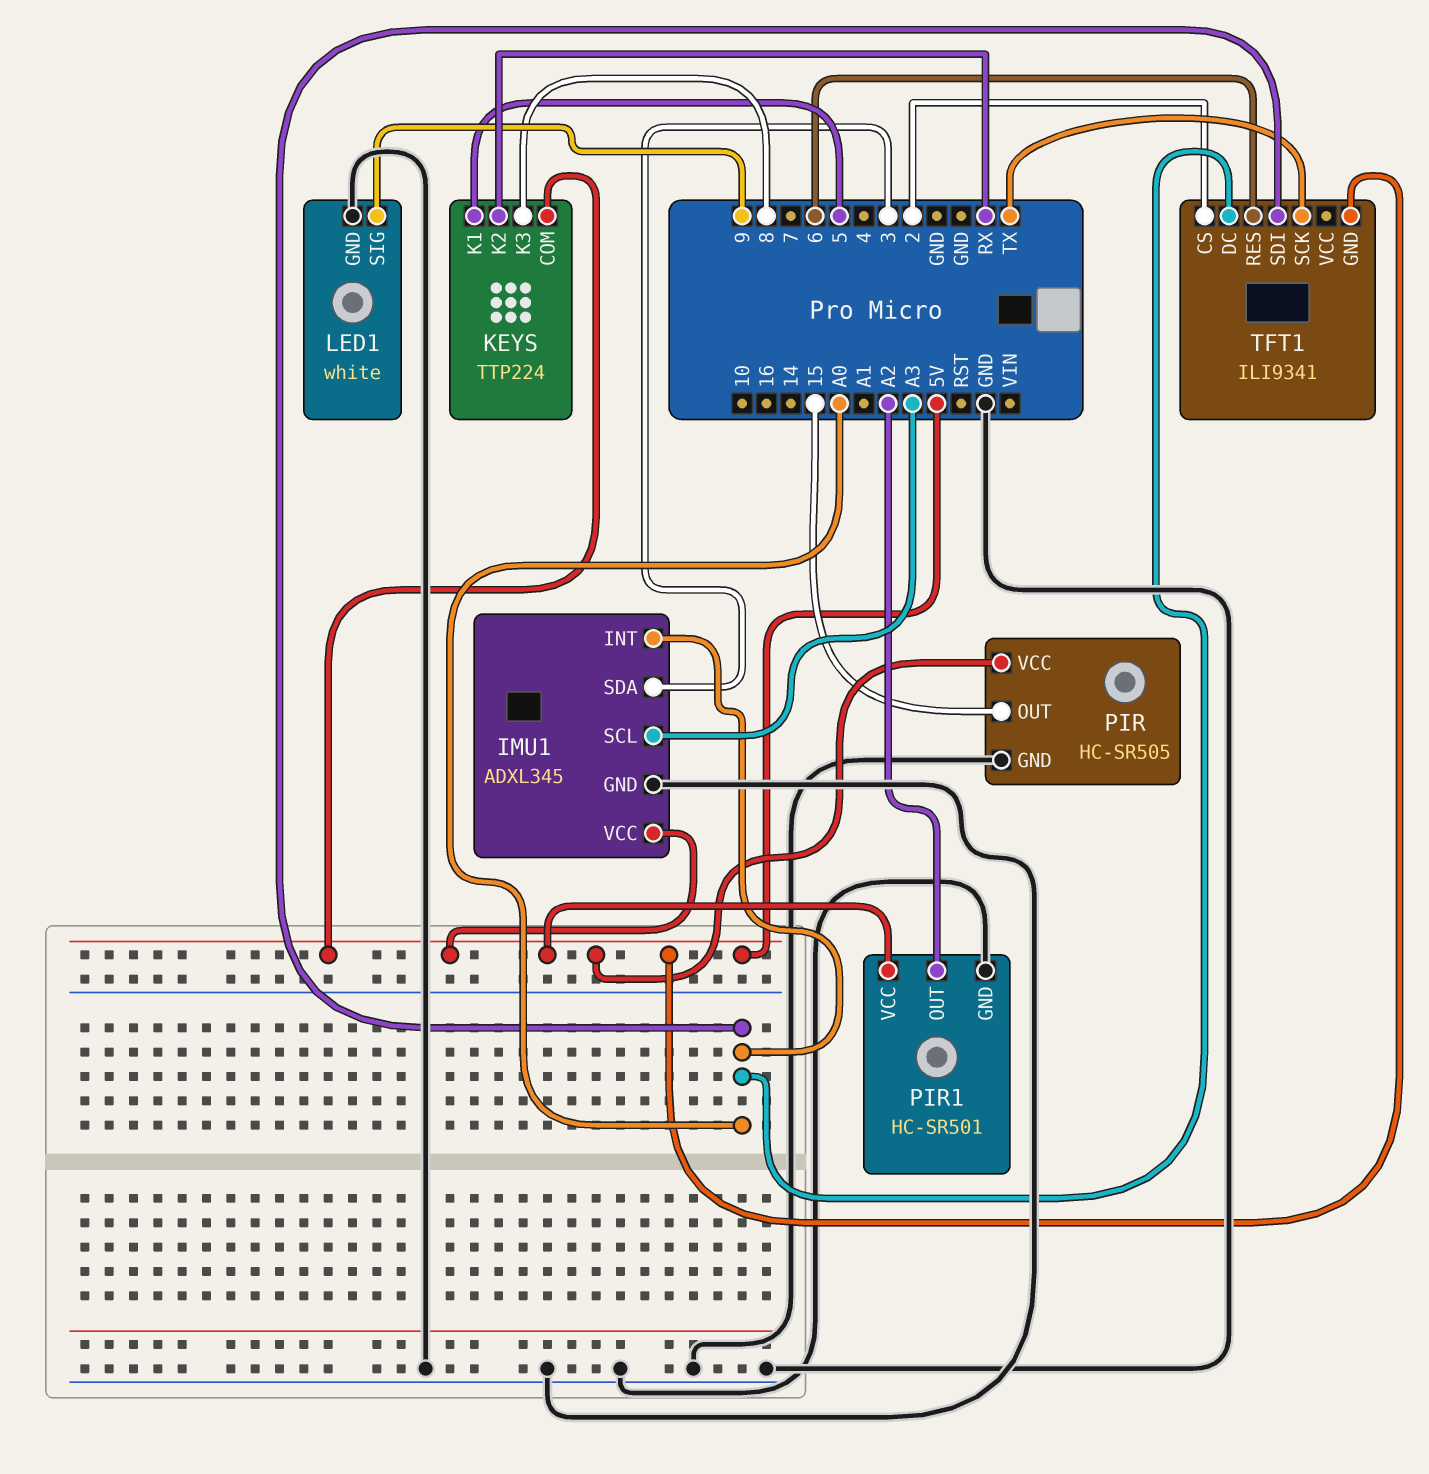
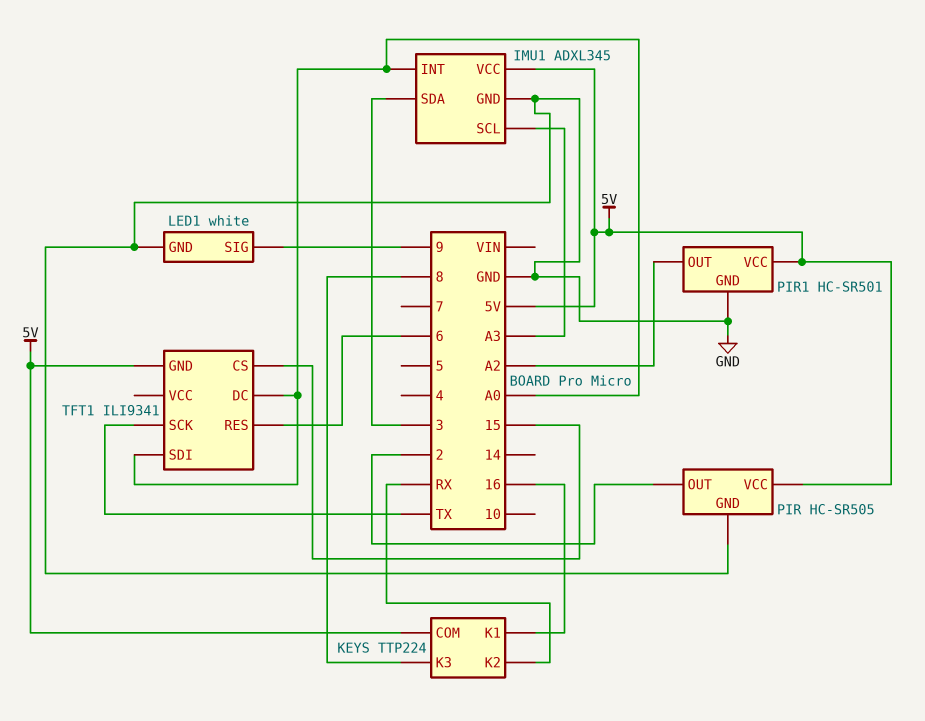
KEYS pin K1: 5 -> 16
PIR pin OUT: 15 -> 2
TFT1 pin CS: 2 -> 15

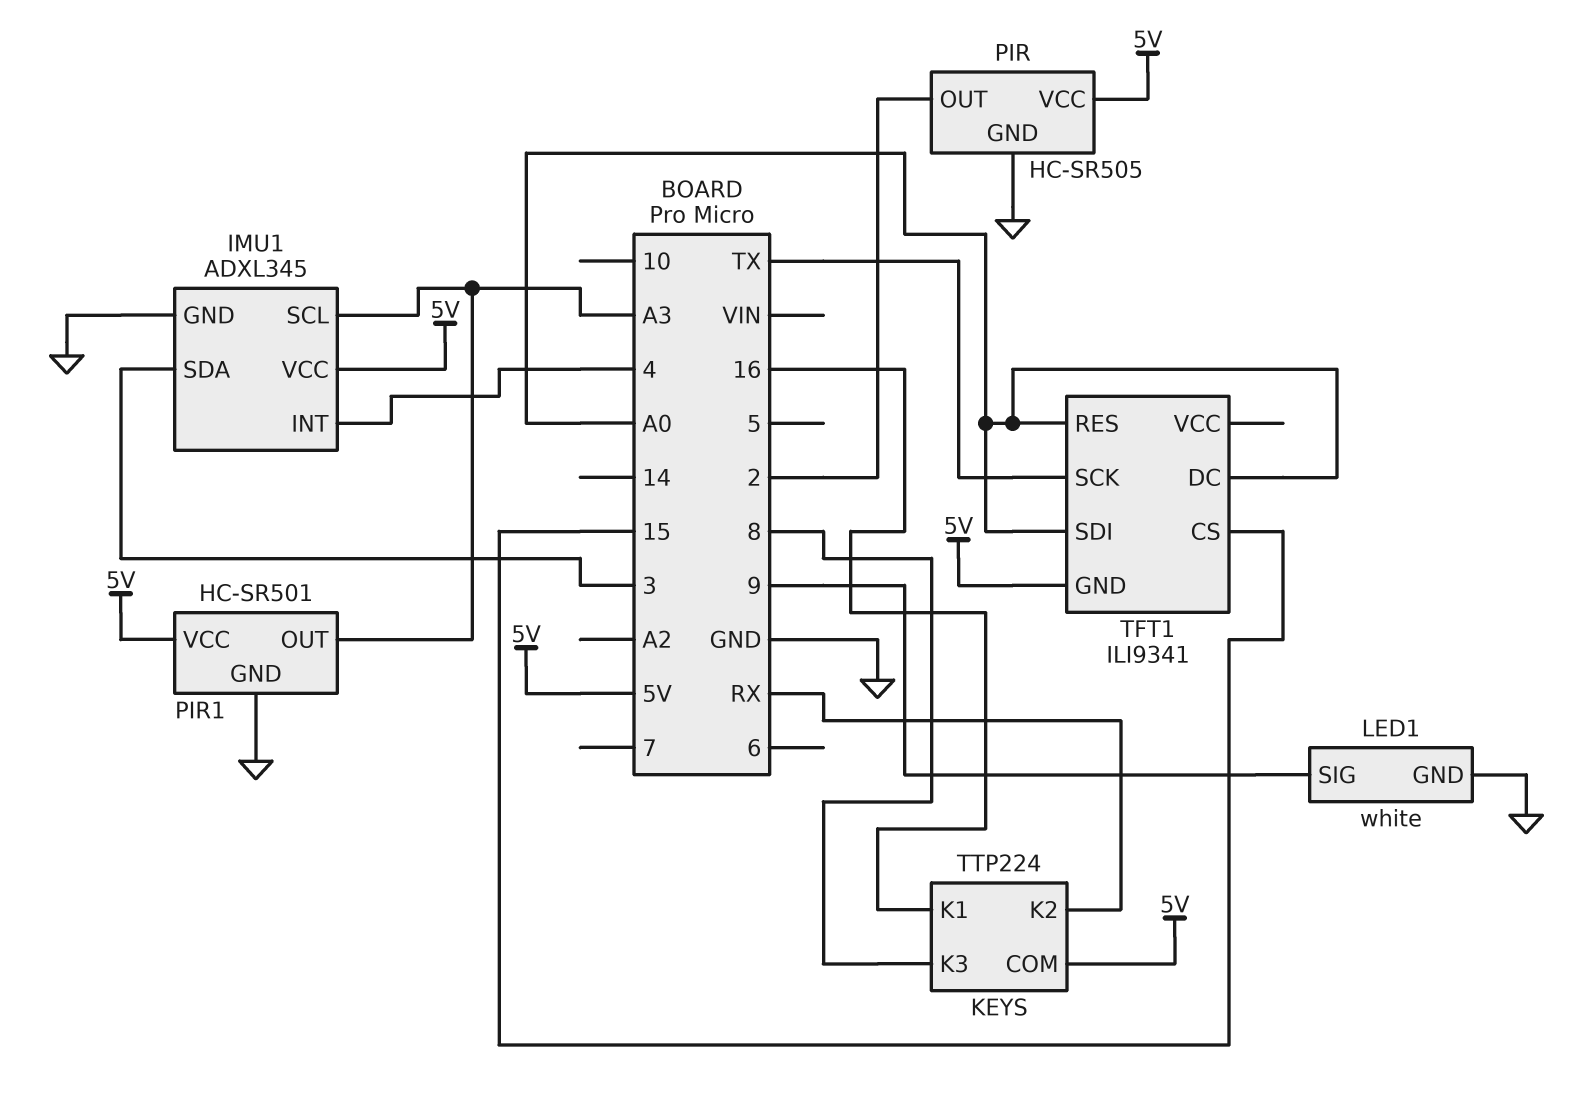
IMU1 pin INT: A0 -> 4
PIR1 pin OUT: A2 -> A3
TFT1 pin RES: 6 -> A0

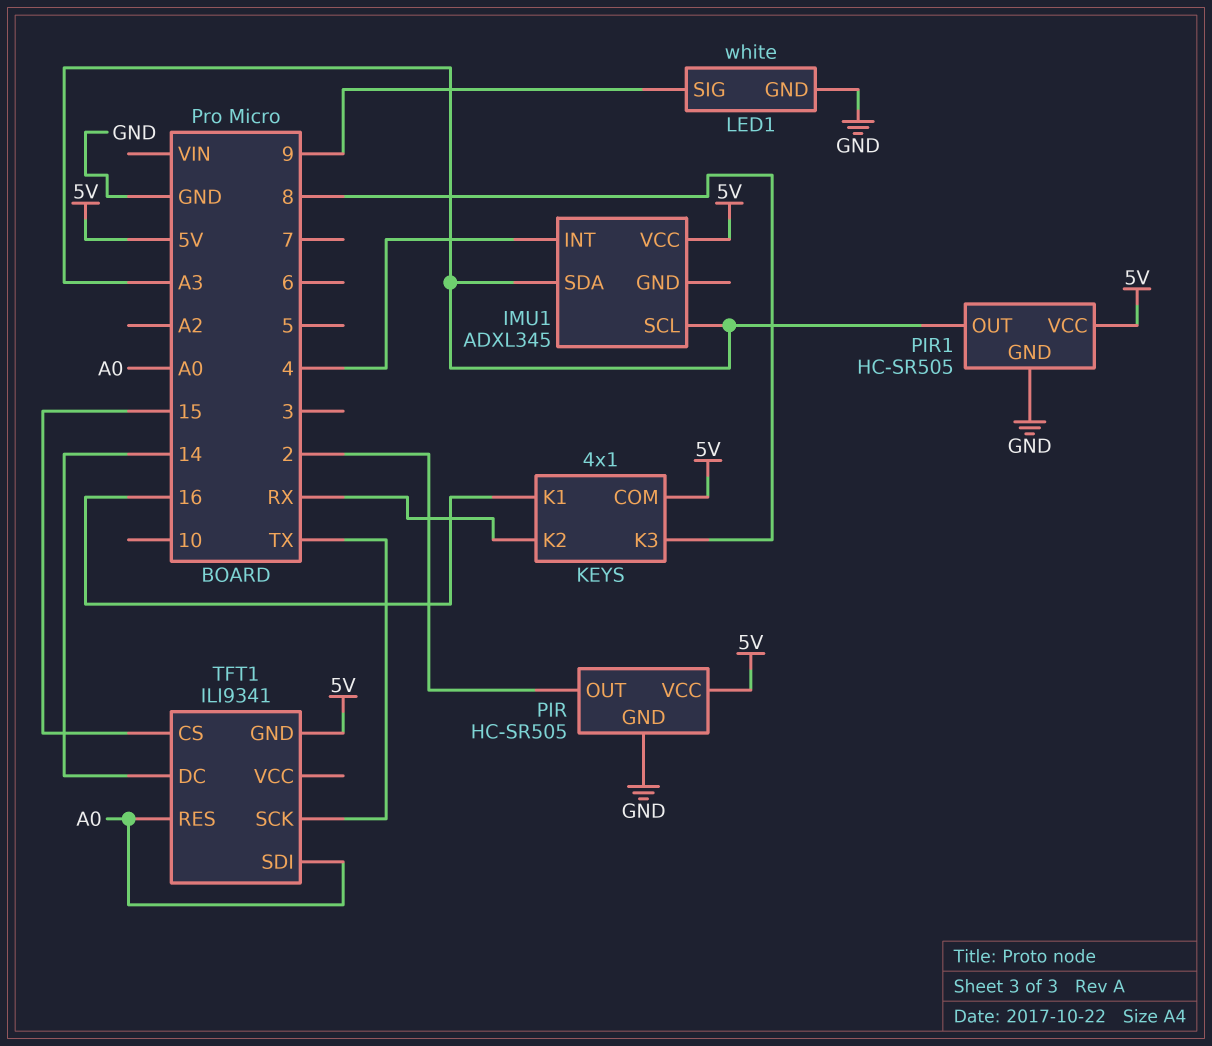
IMU1 pin GND: GND -> none
IMU1 pin SDA: 3 -> A3
KEYS: TTP224 -> 4x1
PIR1: HC-SR501 -> HC-SR505
TFT1 pin DC: A0 -> 14

